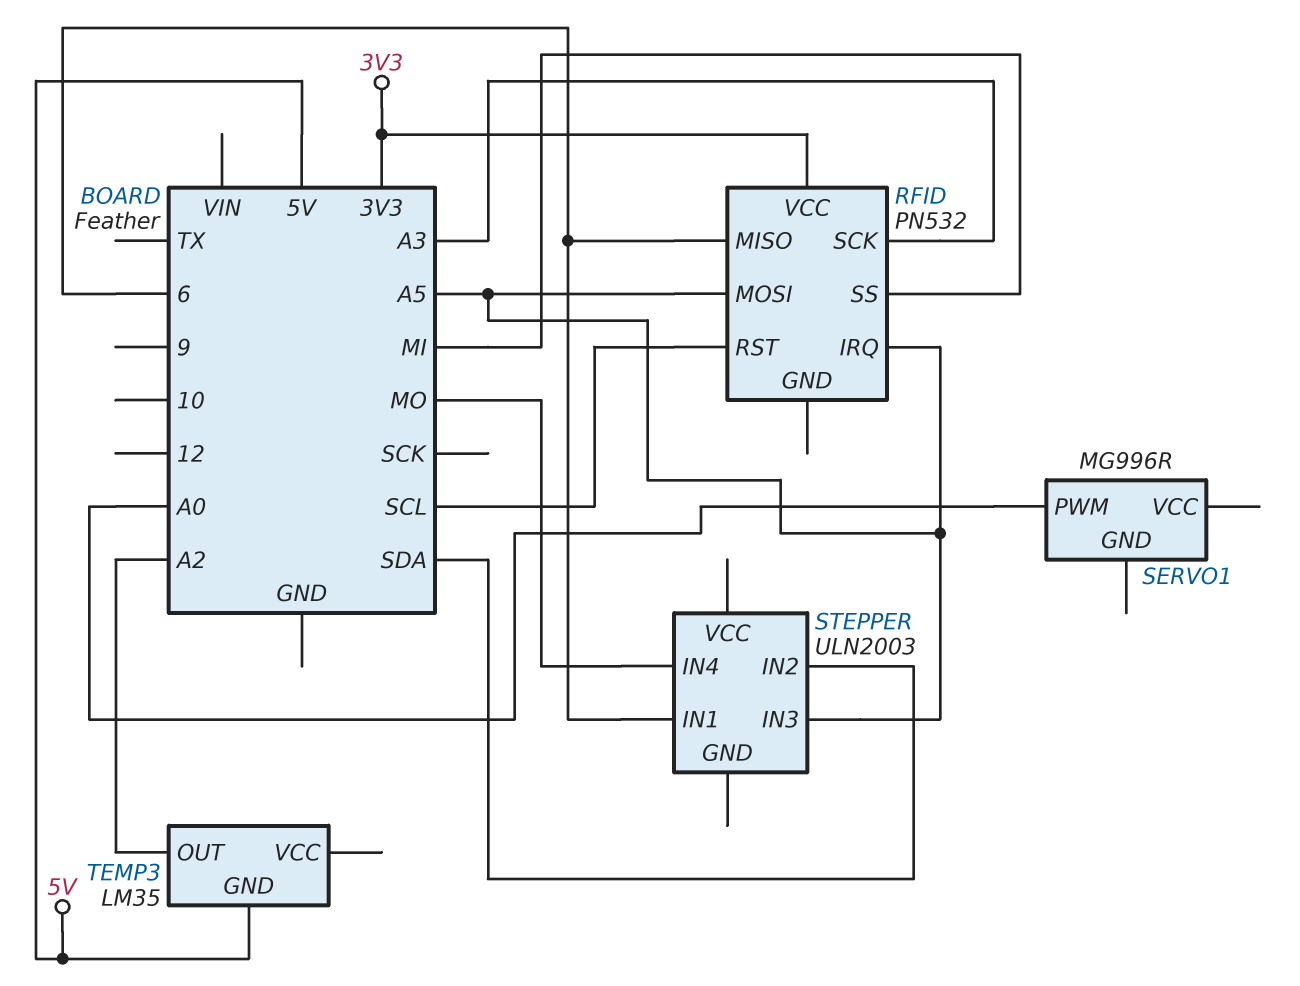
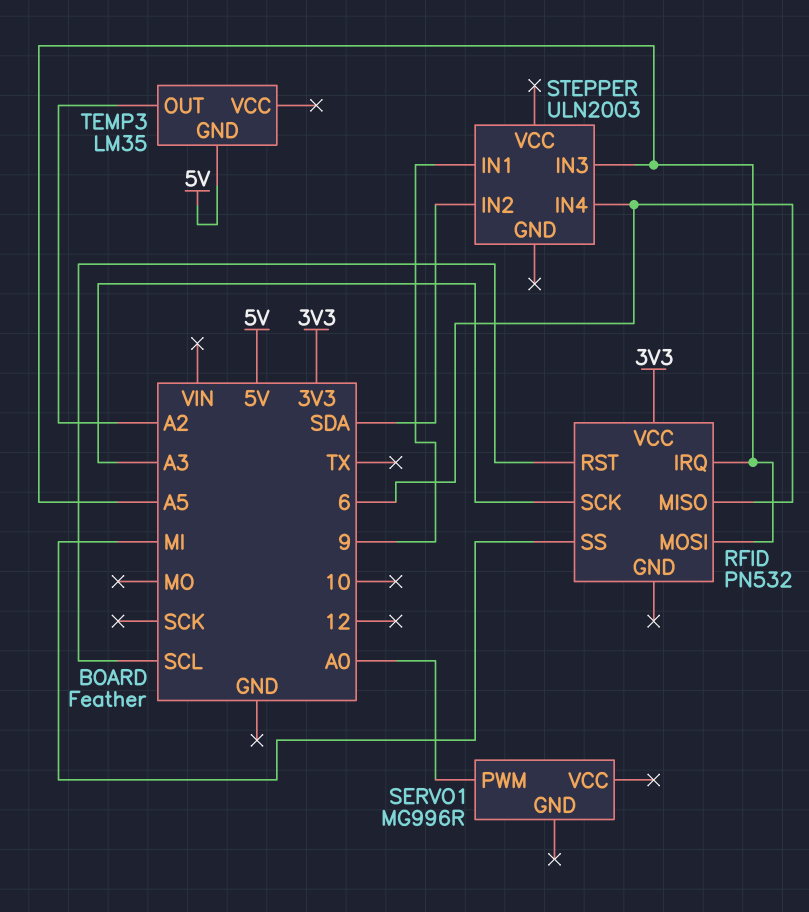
STEPPER pin IN1: 6 -> 9
STEPPER pin IN4: MO -> 6

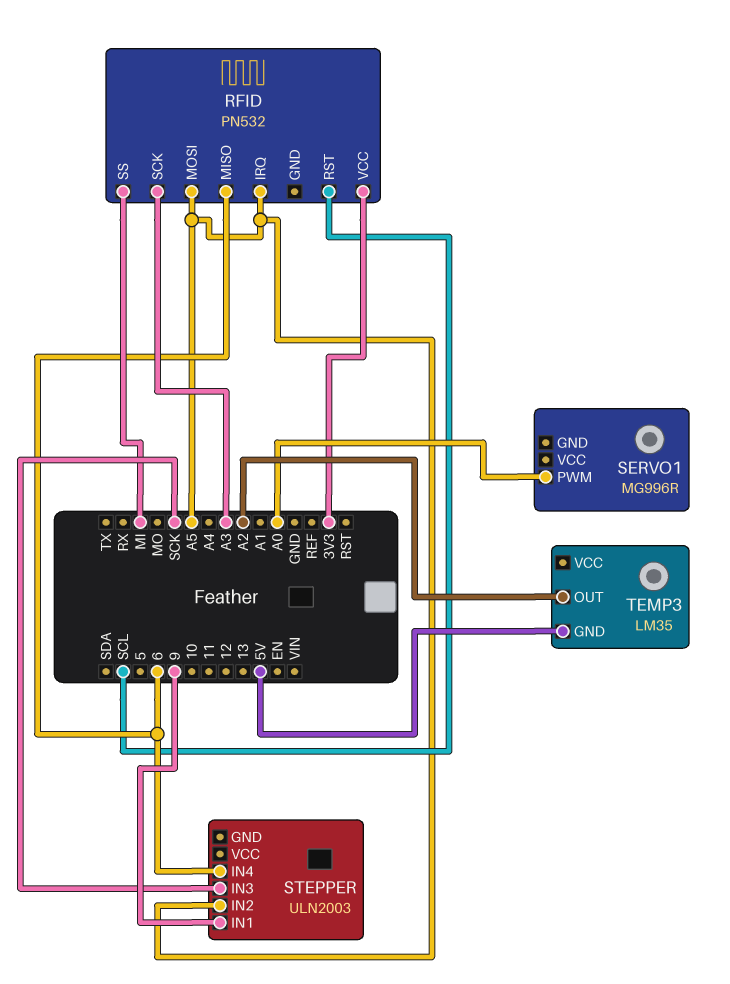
STEPPER pin IN2: SDA -> A5
STEPPER pin IN3: A5 -> SCK

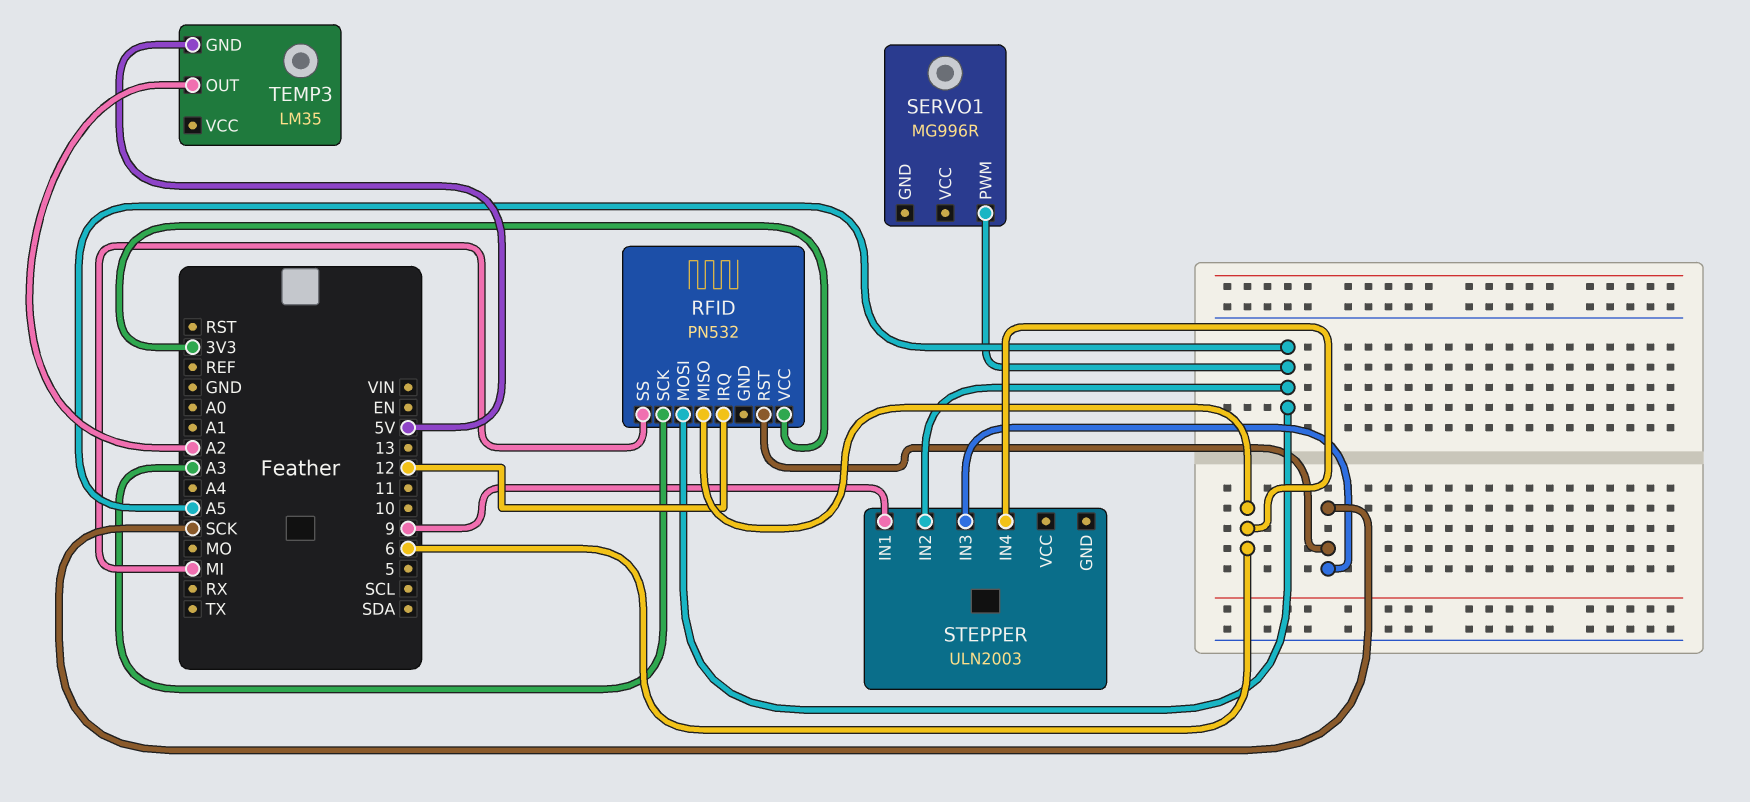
RFID pin IRQ: A5 -> 12
RFID pin RST: SCL -> SCK
SERVO1 pin PWM: A0 -> A5

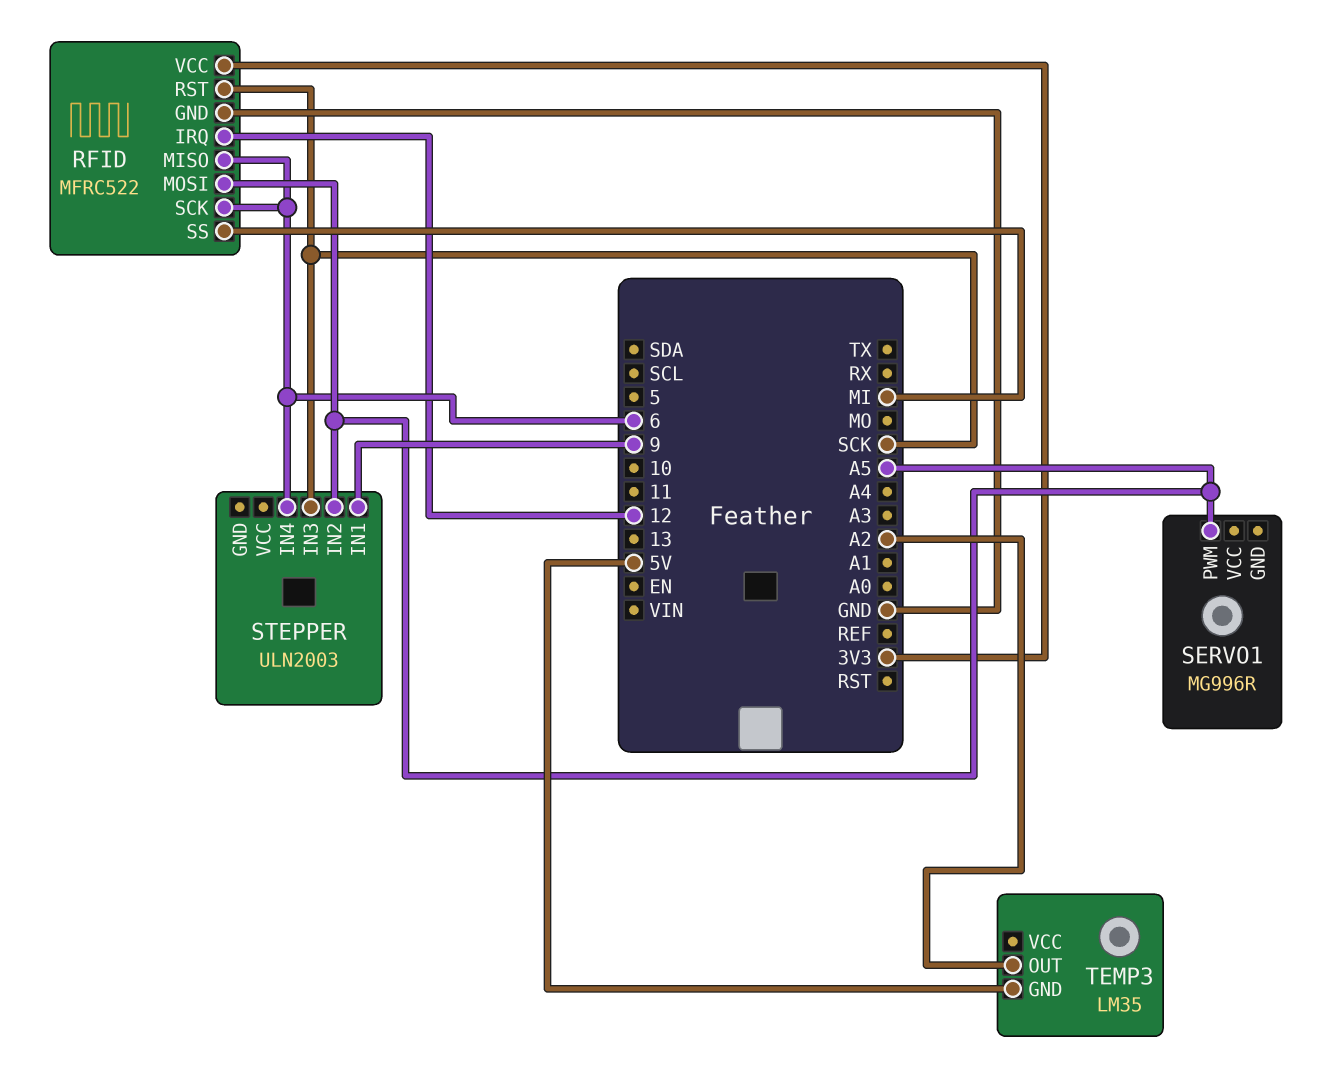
RFID: PN532 -> MFRC522
RFID pin GND: none -> GND
RFID pin SCK: A3 -> 6

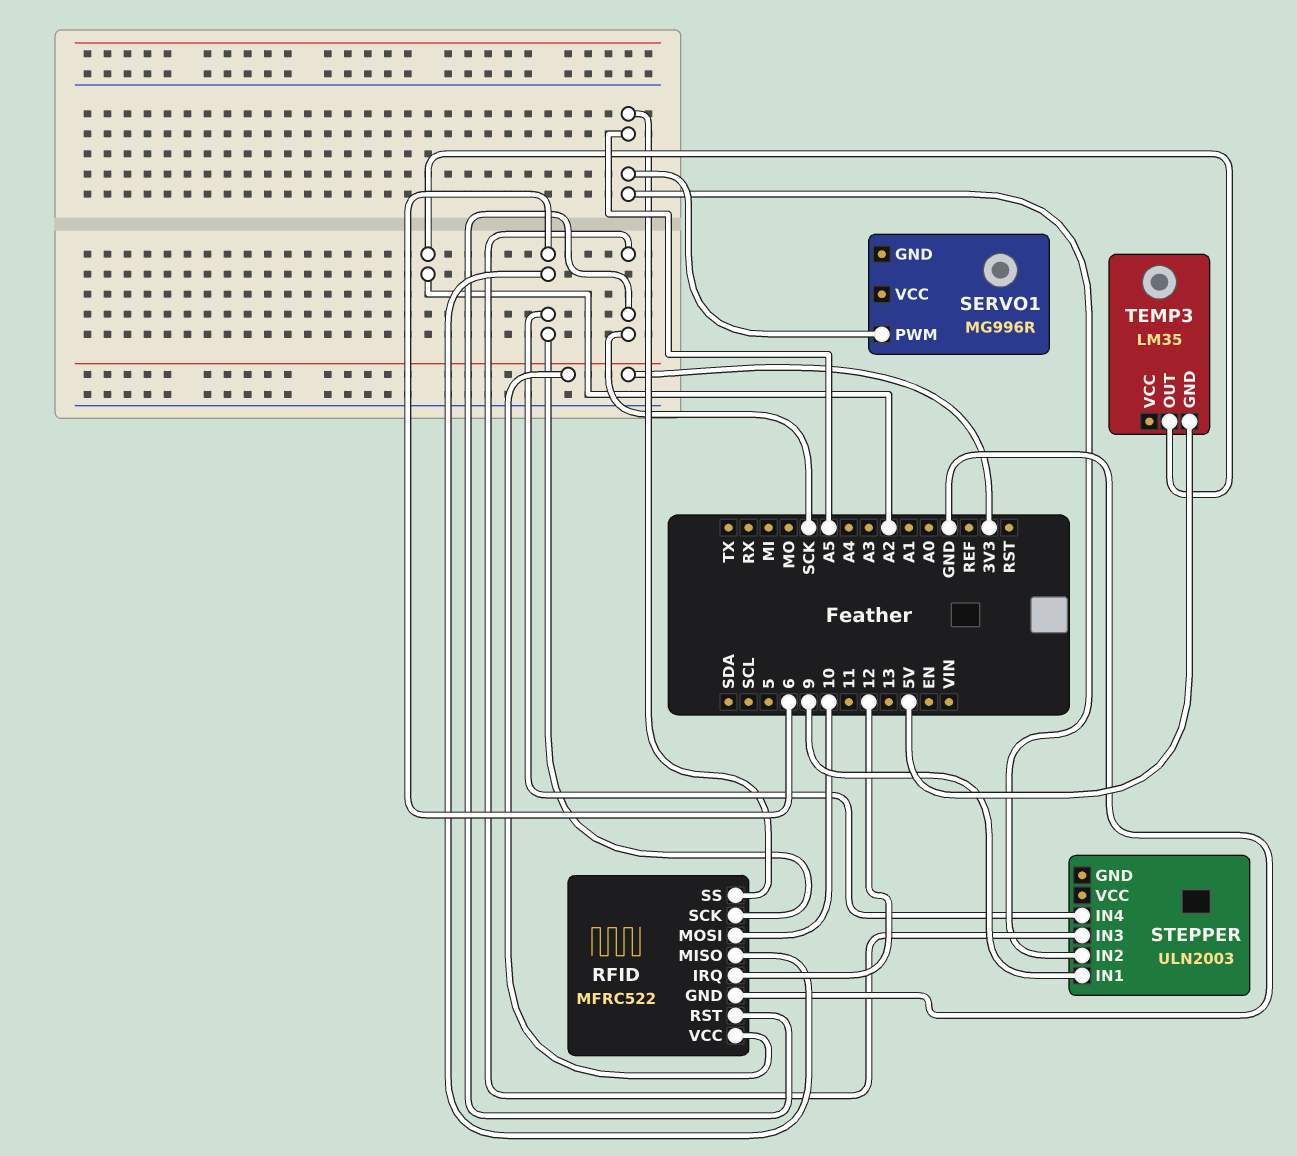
RFID pin MOSI: A5 -> 10
RFID pin SS: MI -> A5

